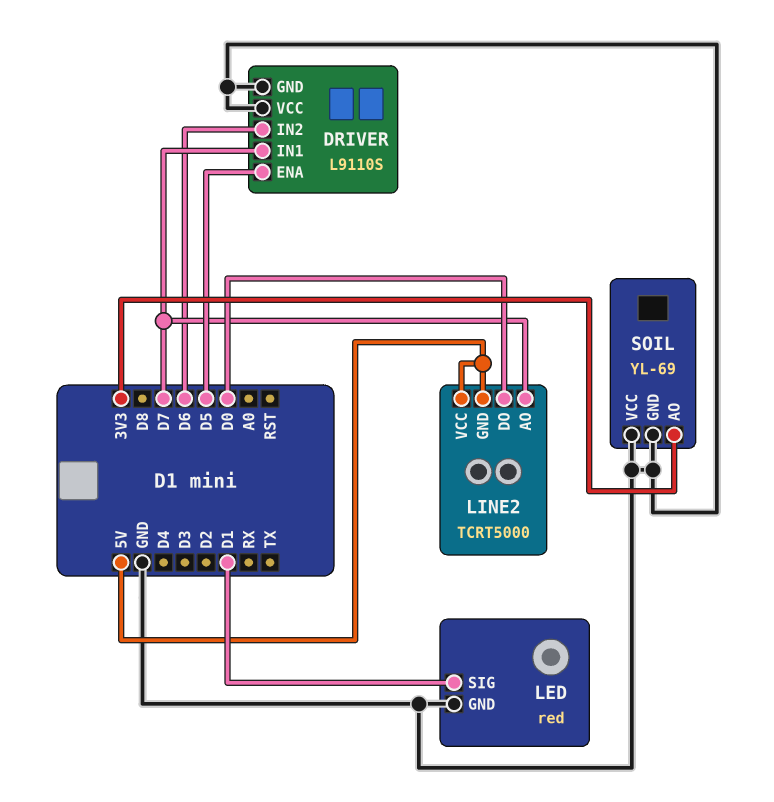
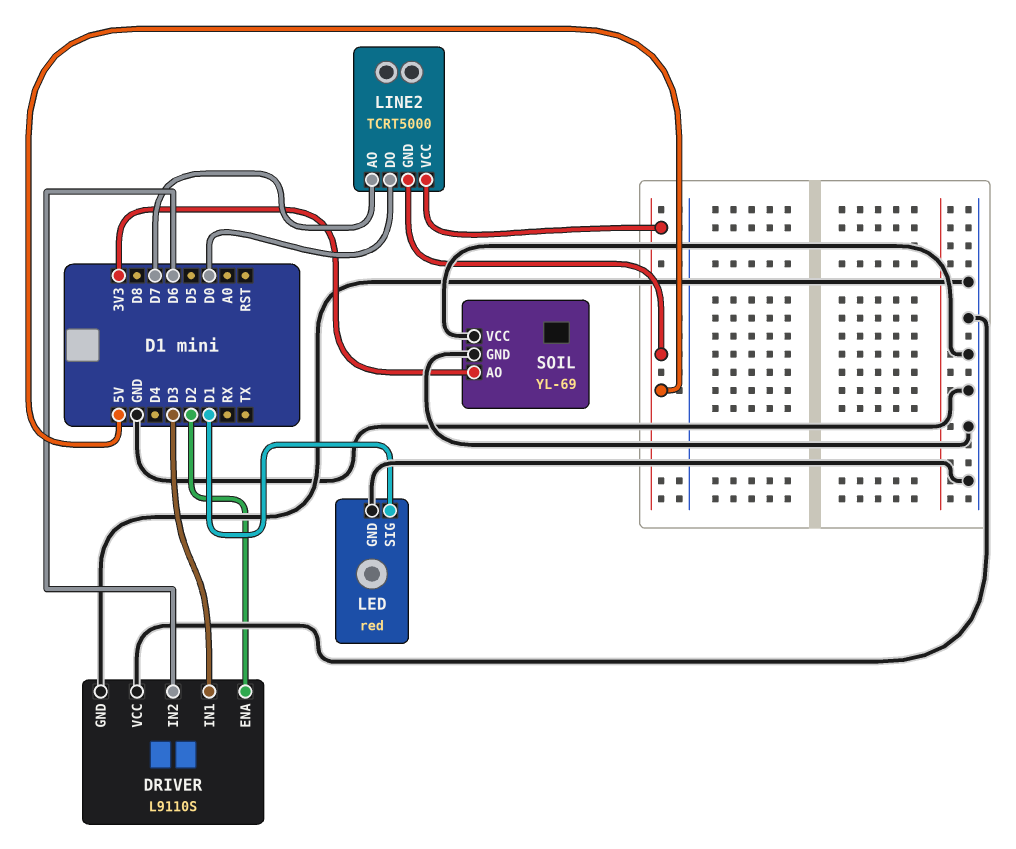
DRIVER pin ENA: D5 -> D2
DRIVER pin IN1: D7 -> D3

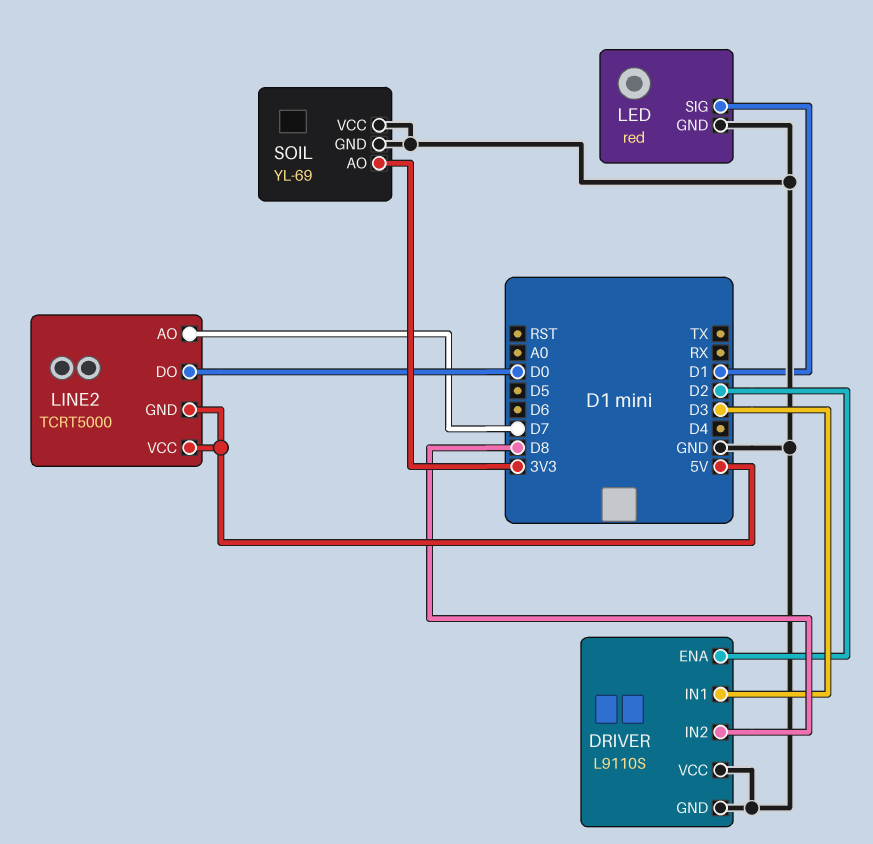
DRIVER pin IN2: D6 -> D8

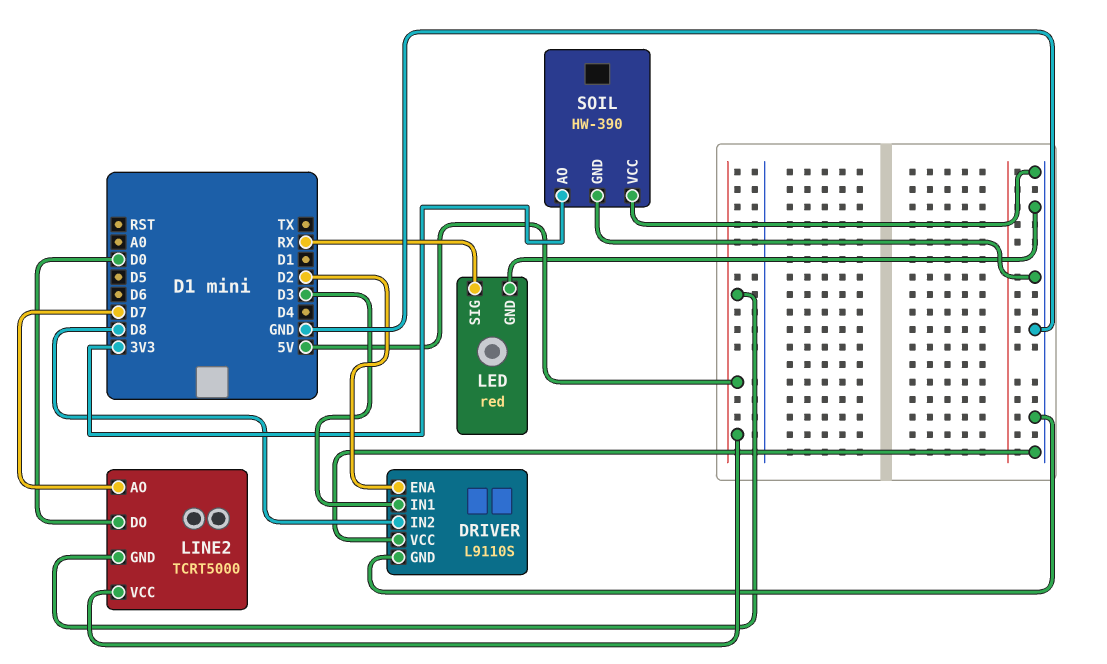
LED pin SIG: D1 -> RX
SOIL: YL-69 -> HW-390

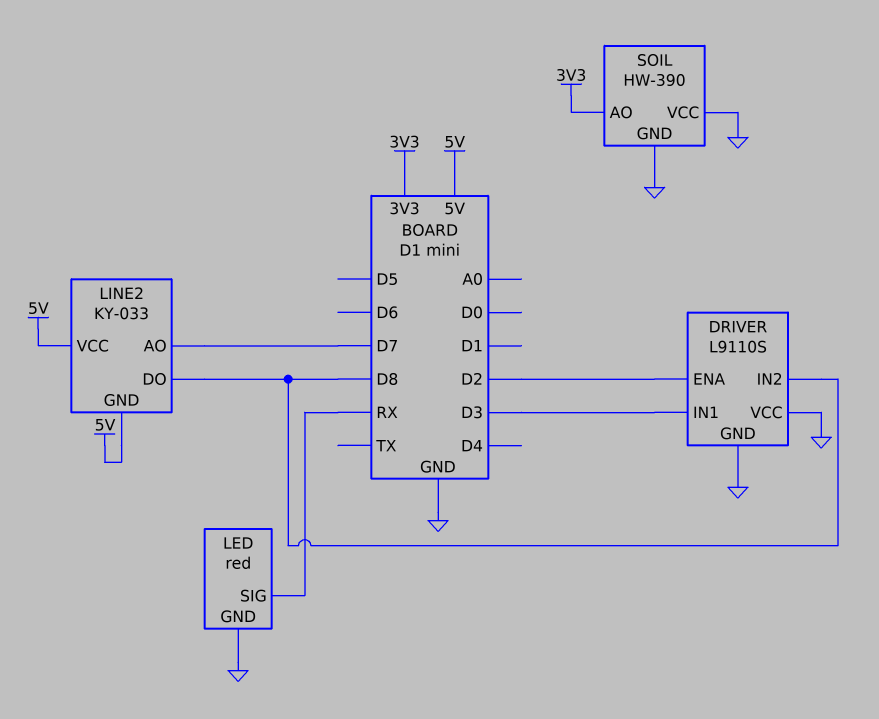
LINE2: TCRT5000 -> KY-033
LINE2 pin DO: D0 -> D8

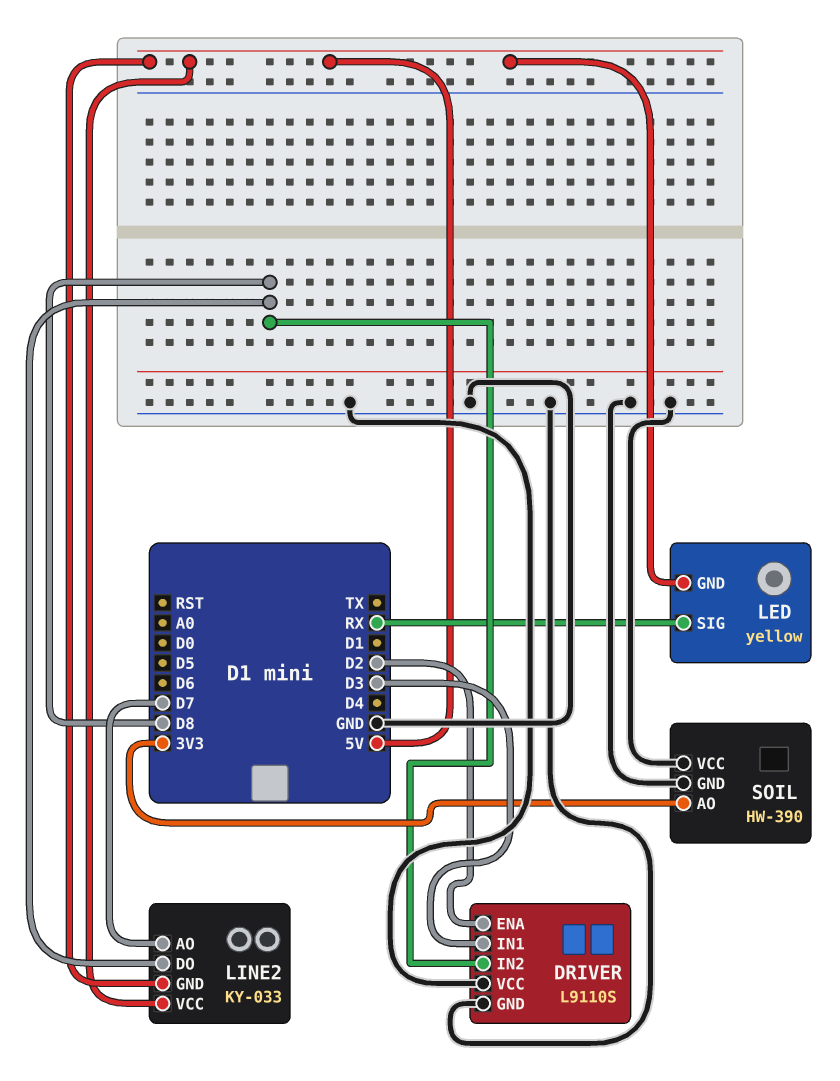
LED: red -> yellow
LED pin GND: GND -> 5V

